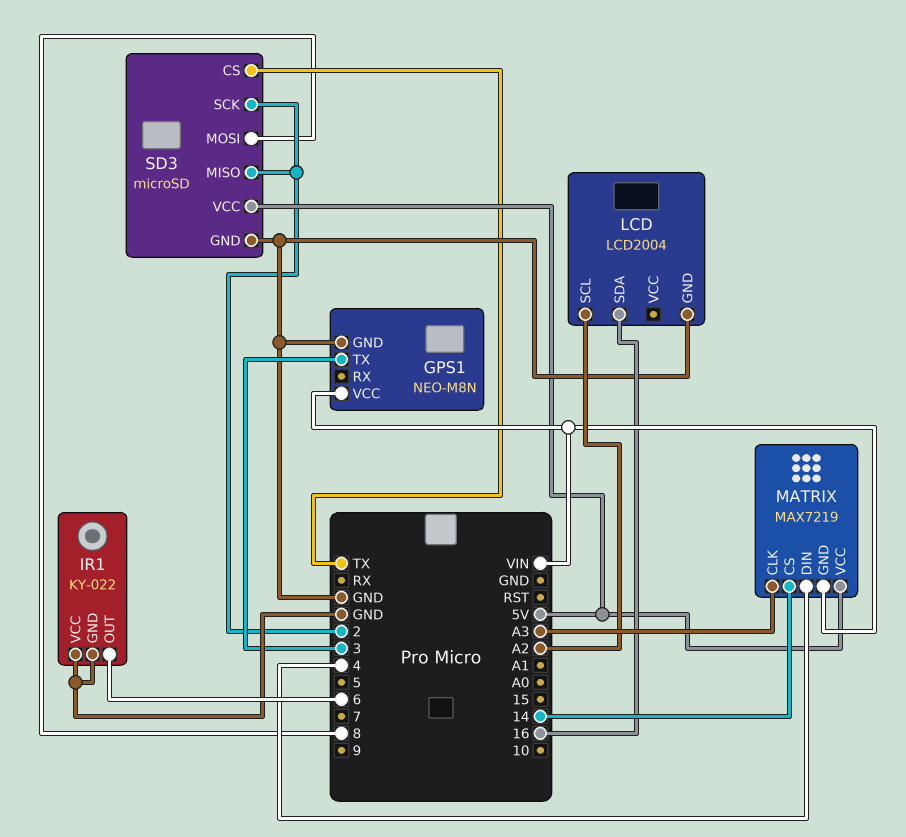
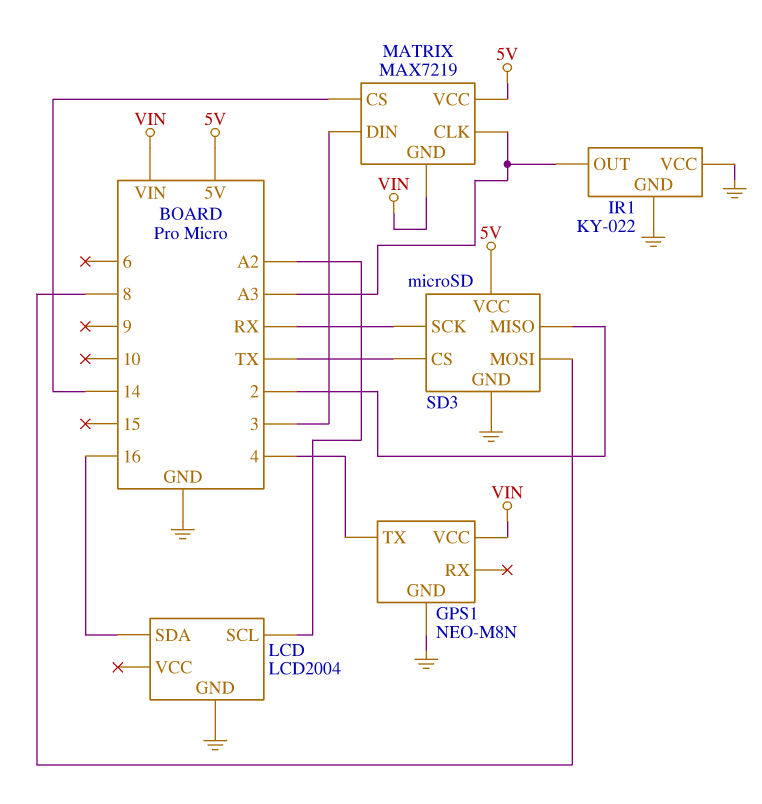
GPS1 pin TX: 3 -> 4
IR1 pin OUT: 6 -> A3
MATRIX pin DIN: 4 -> 3
SD3 pin SCK: 2 -> RX

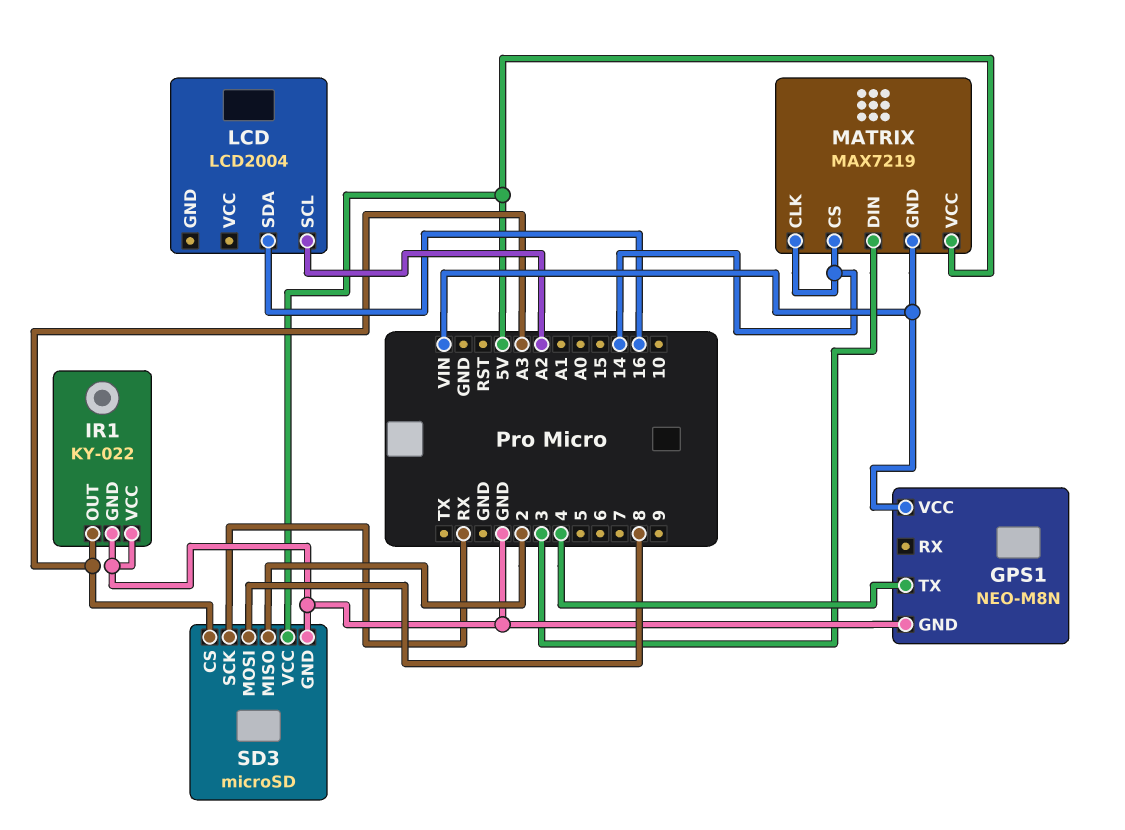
LCD pin GND: GND -> none
MATRIX pin CLK: A3 -> 14
SD3 pin CS: TX -> A3

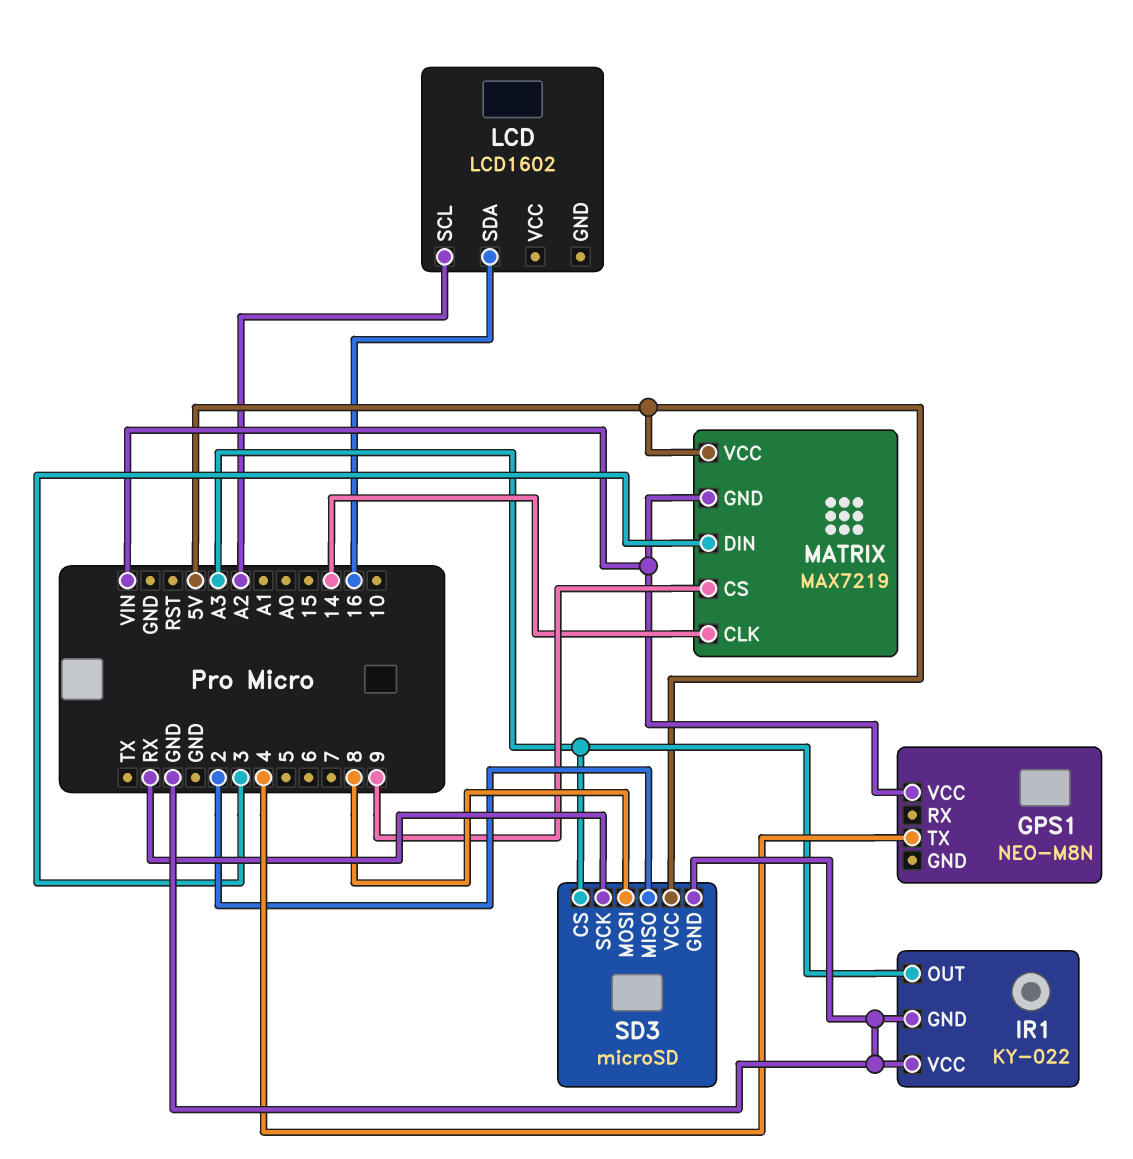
GPS1 pin GND: GND -> none
LCD: LCD2004 -> LCD1602
MATRIX pin CS: 14 -> 9

